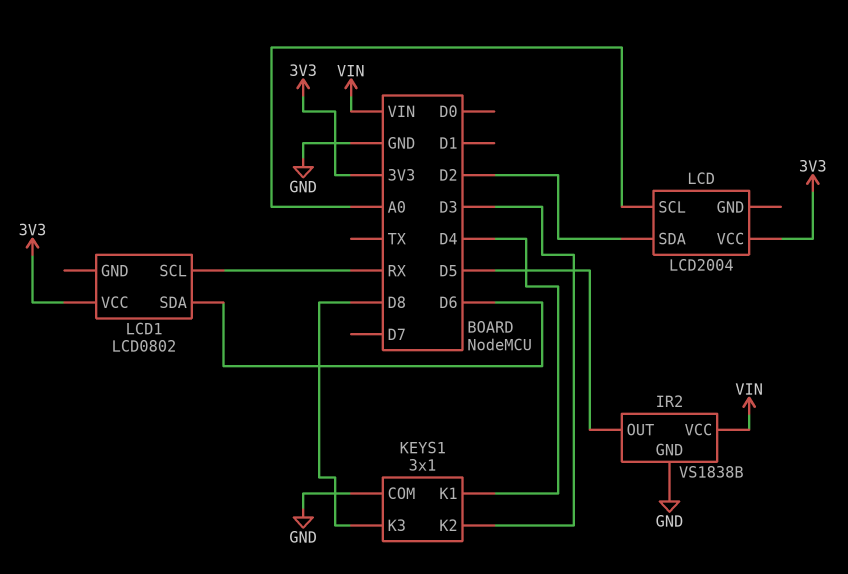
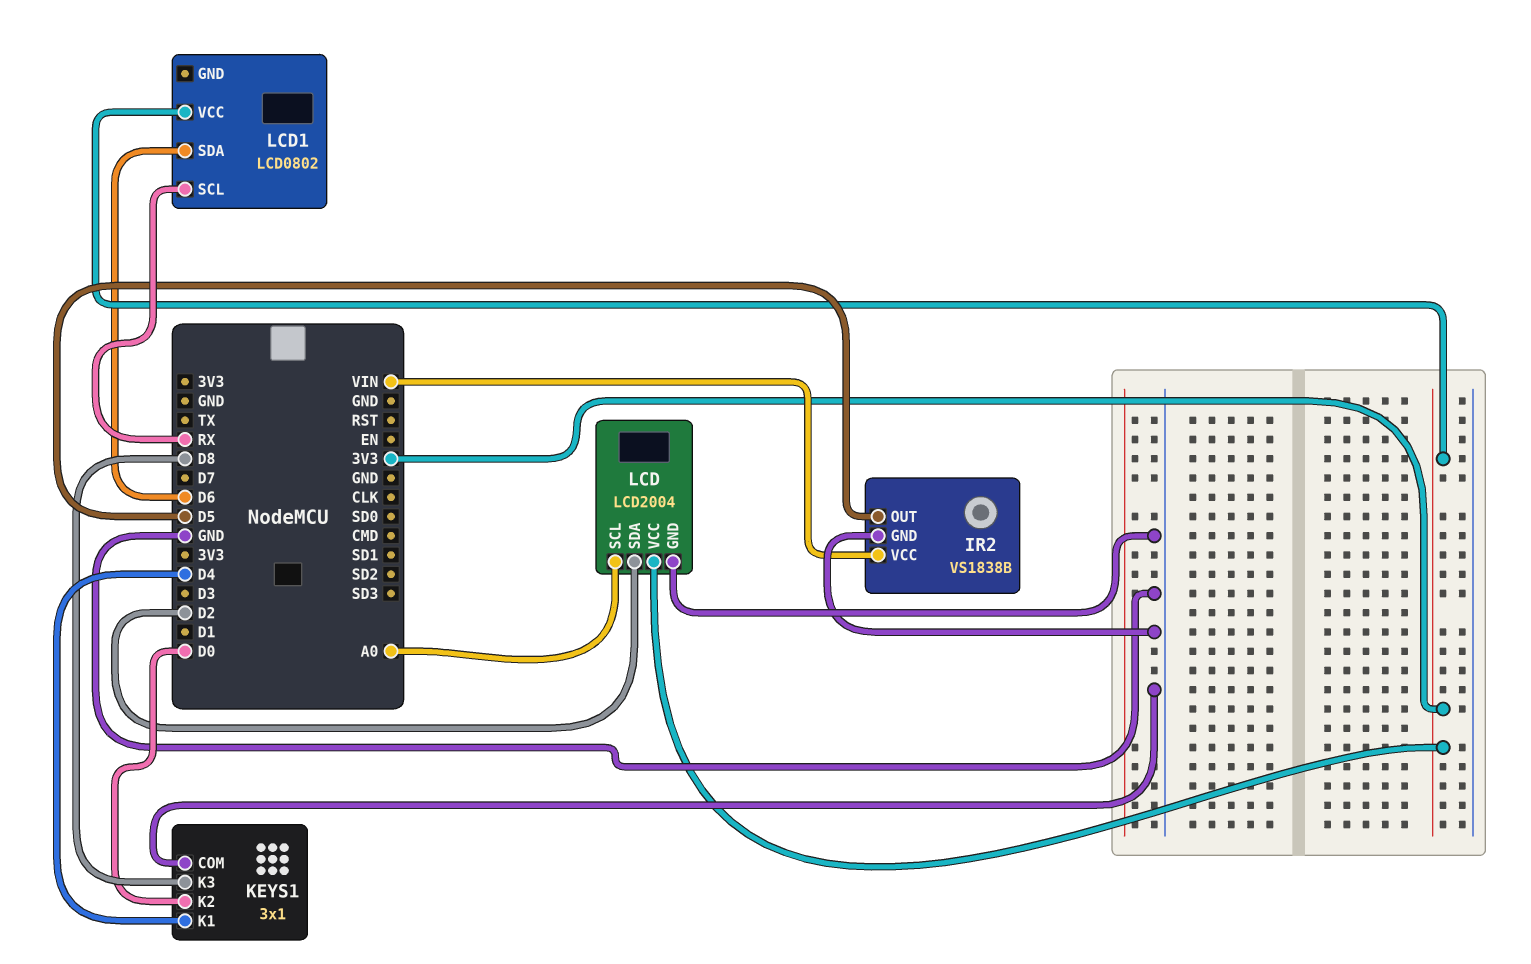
KEYS1 pin K2: D3 -> D0
LCD pin GND: none -> GND

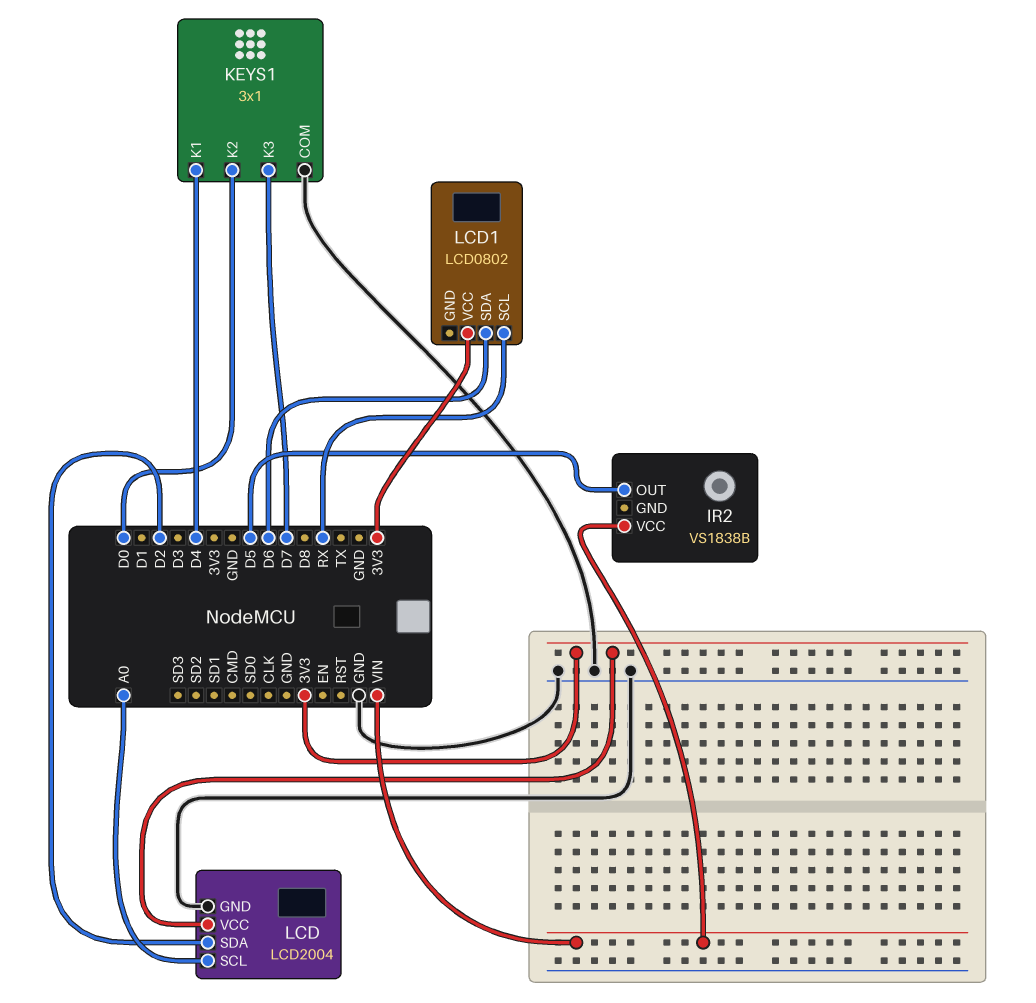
IR2 pin GND: GND -> none
KEYS1 pin K3: D8 -> D7

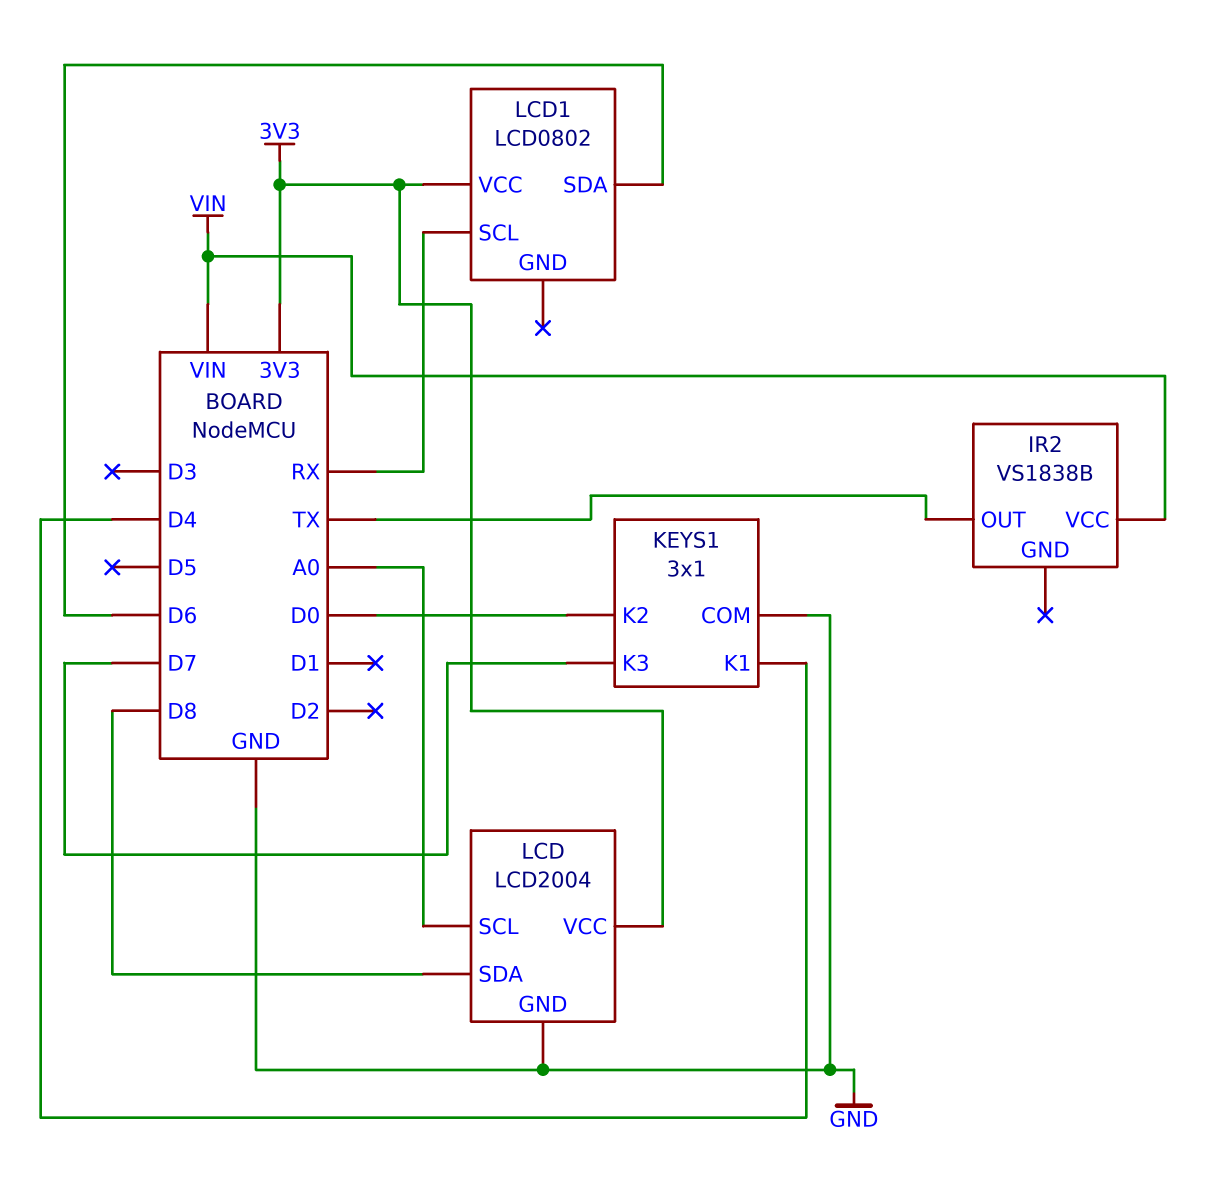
IR2 pin OUT: D5 -> TX
LCD pin SDA: D2 -> D8

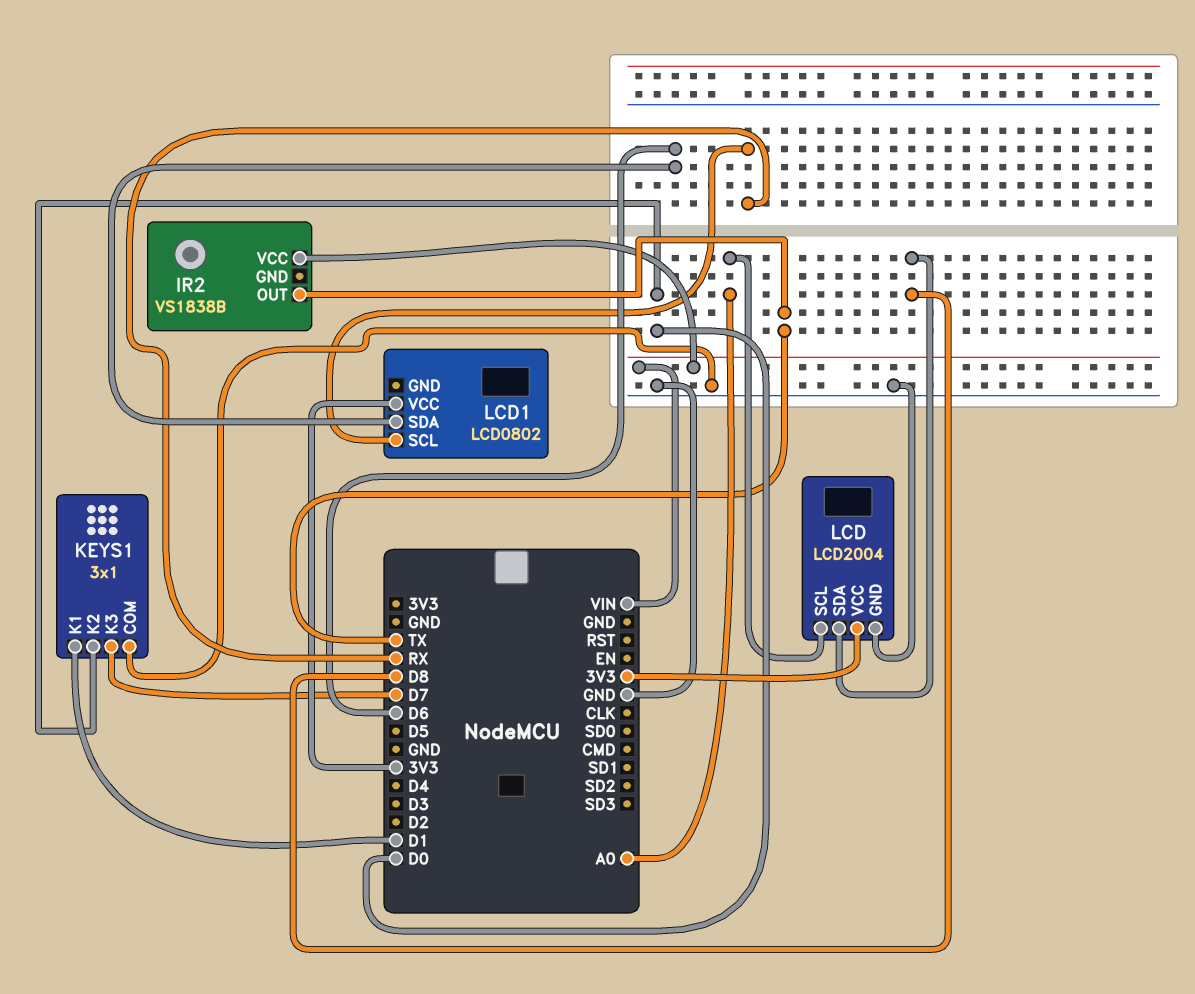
KEYS1 pin K1: D4 -> D1

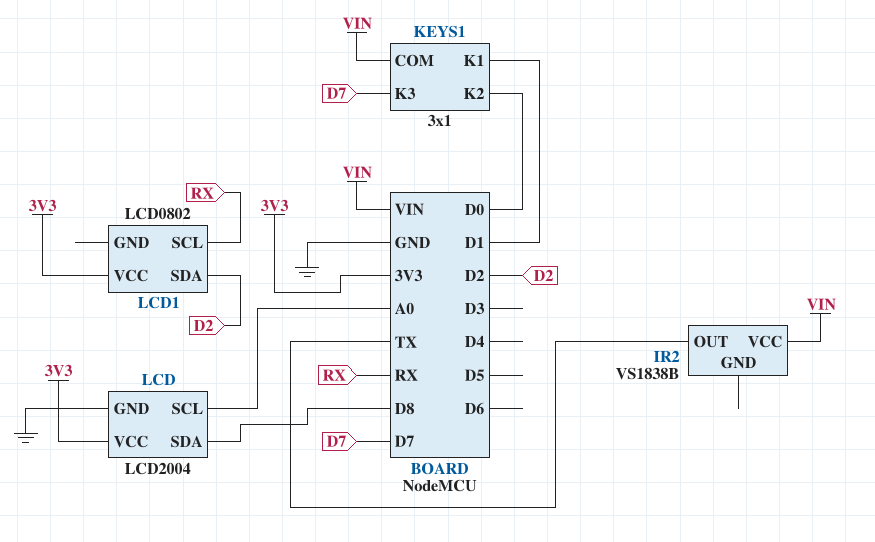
KEYS1 pin COM: GND -> VIN
LCD1 pin SDA: D6 -> D2

